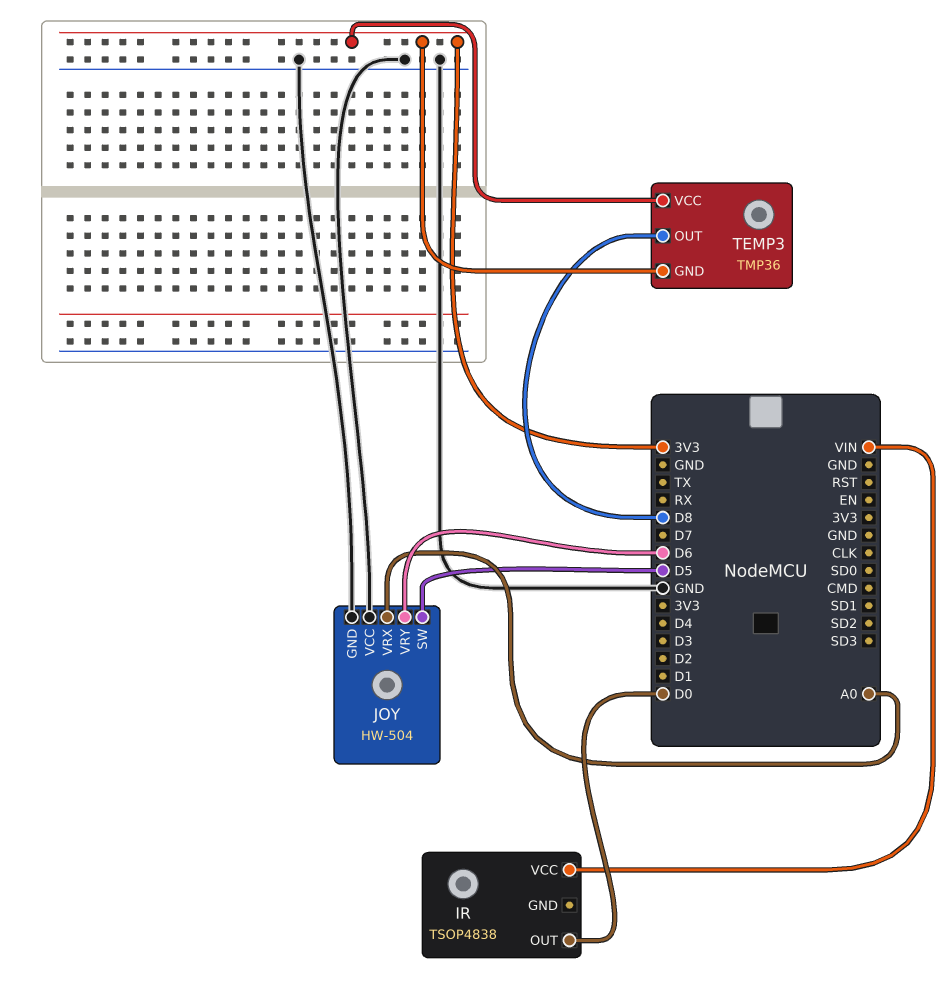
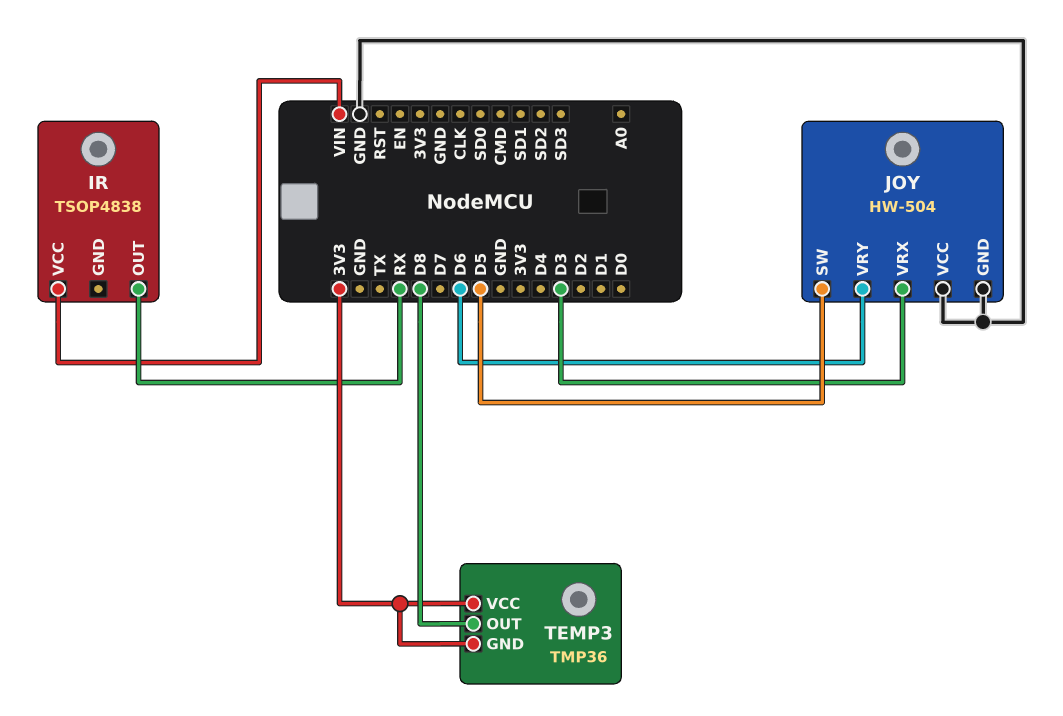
IR pin OUT: D0 -> RX
JOY pin VRX: A0 -> D3

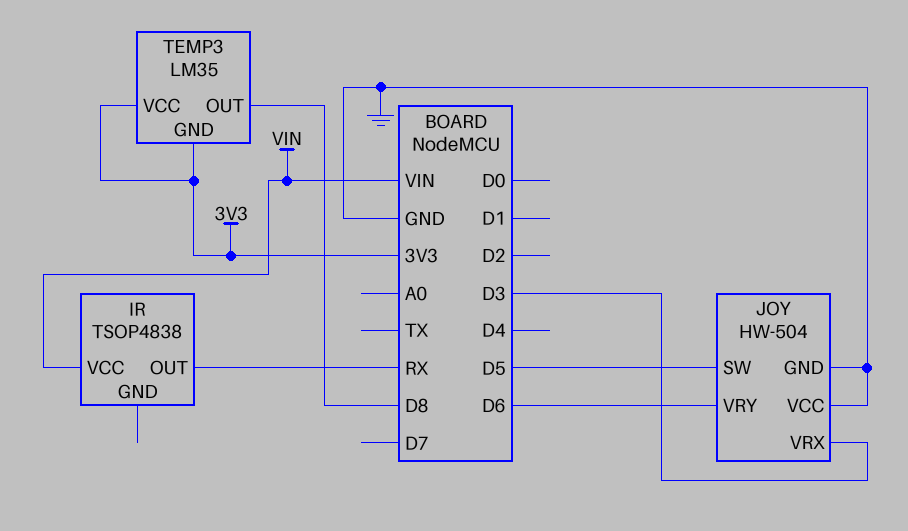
TEMP3: TMP36 -> LM35

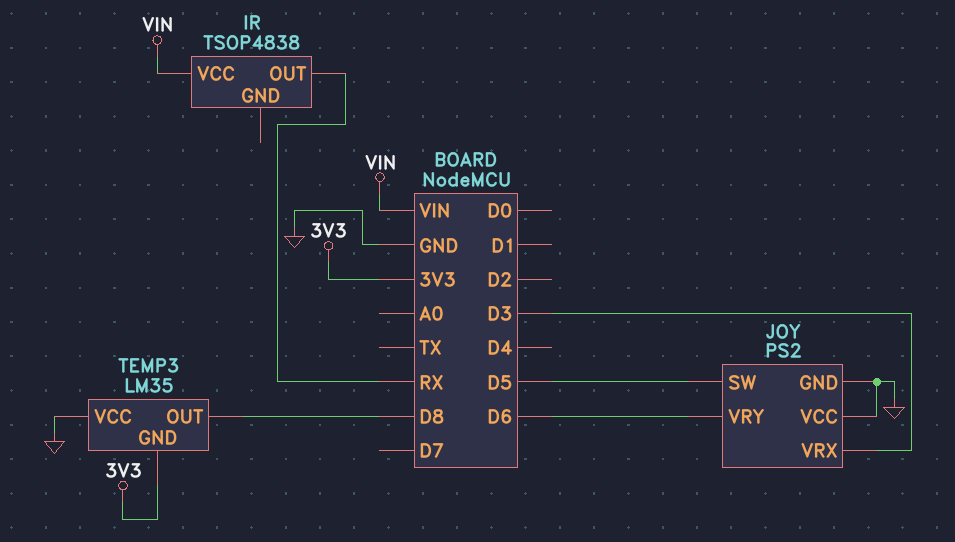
JOY: HW-504 -> PS2
TEMP3 pin VCC: 3V3 -> GND

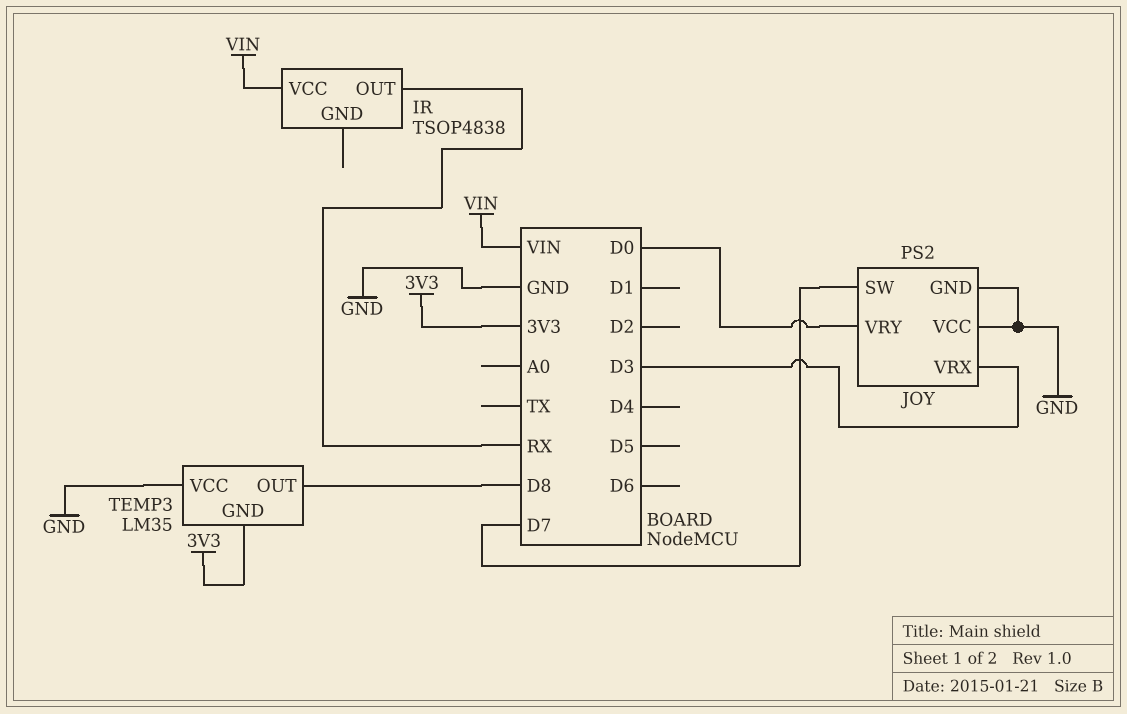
JOY pin SW: D5 -> D7
JOY pin VRY: D6 -> D0

